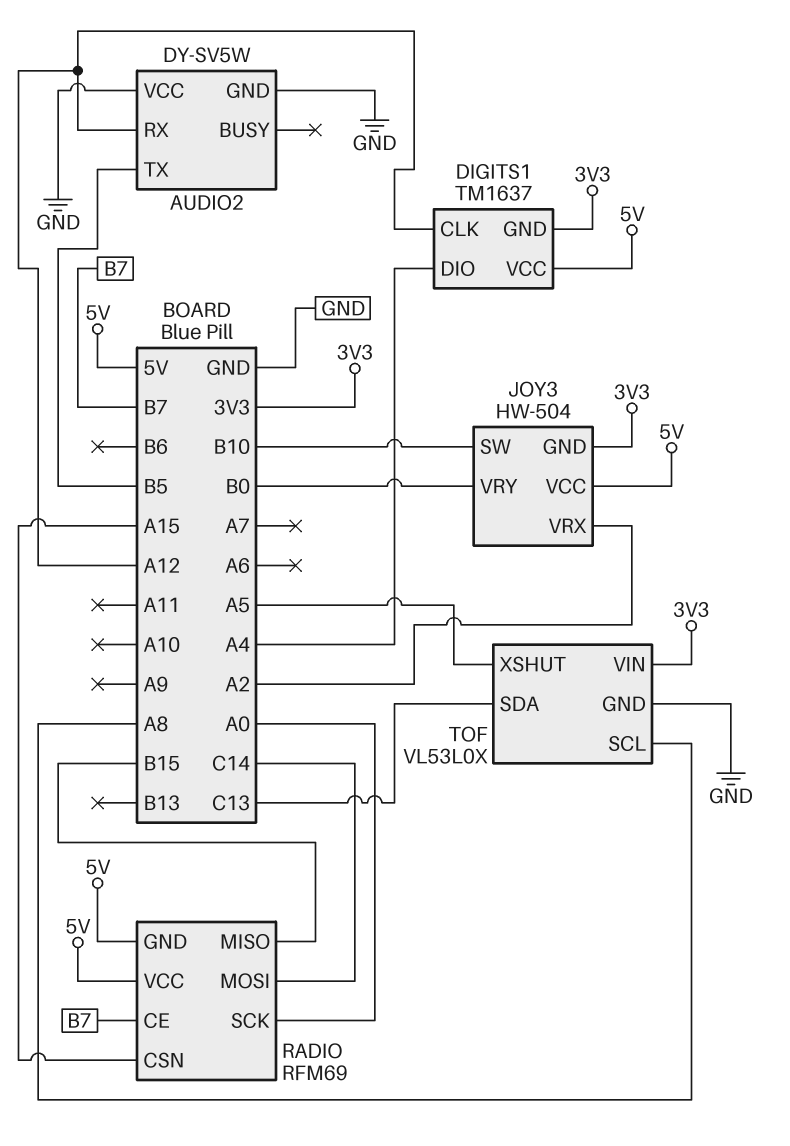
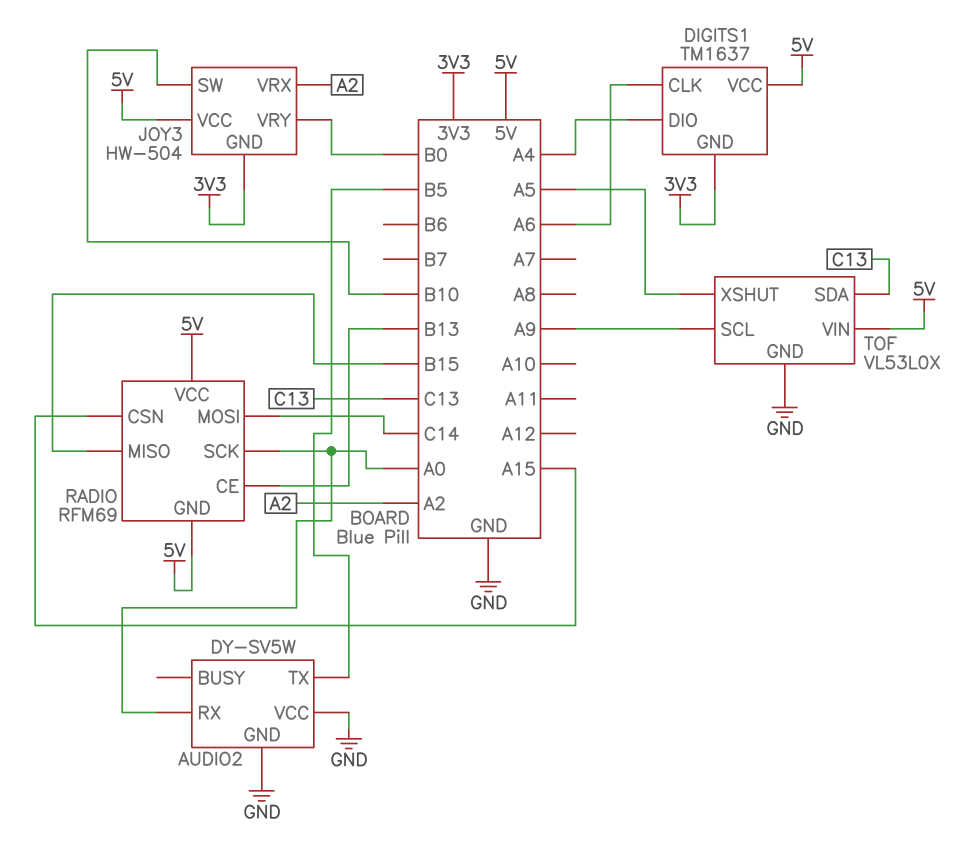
AUDIO2 pin RX: A12 -> A0
DIGITS1 pin CLK: A12 -> A6
RADIO pin CE: B7 -> B13
TOF pin SCL: A8 -> A9
TOF pin VIN: 3V3 -> 5V

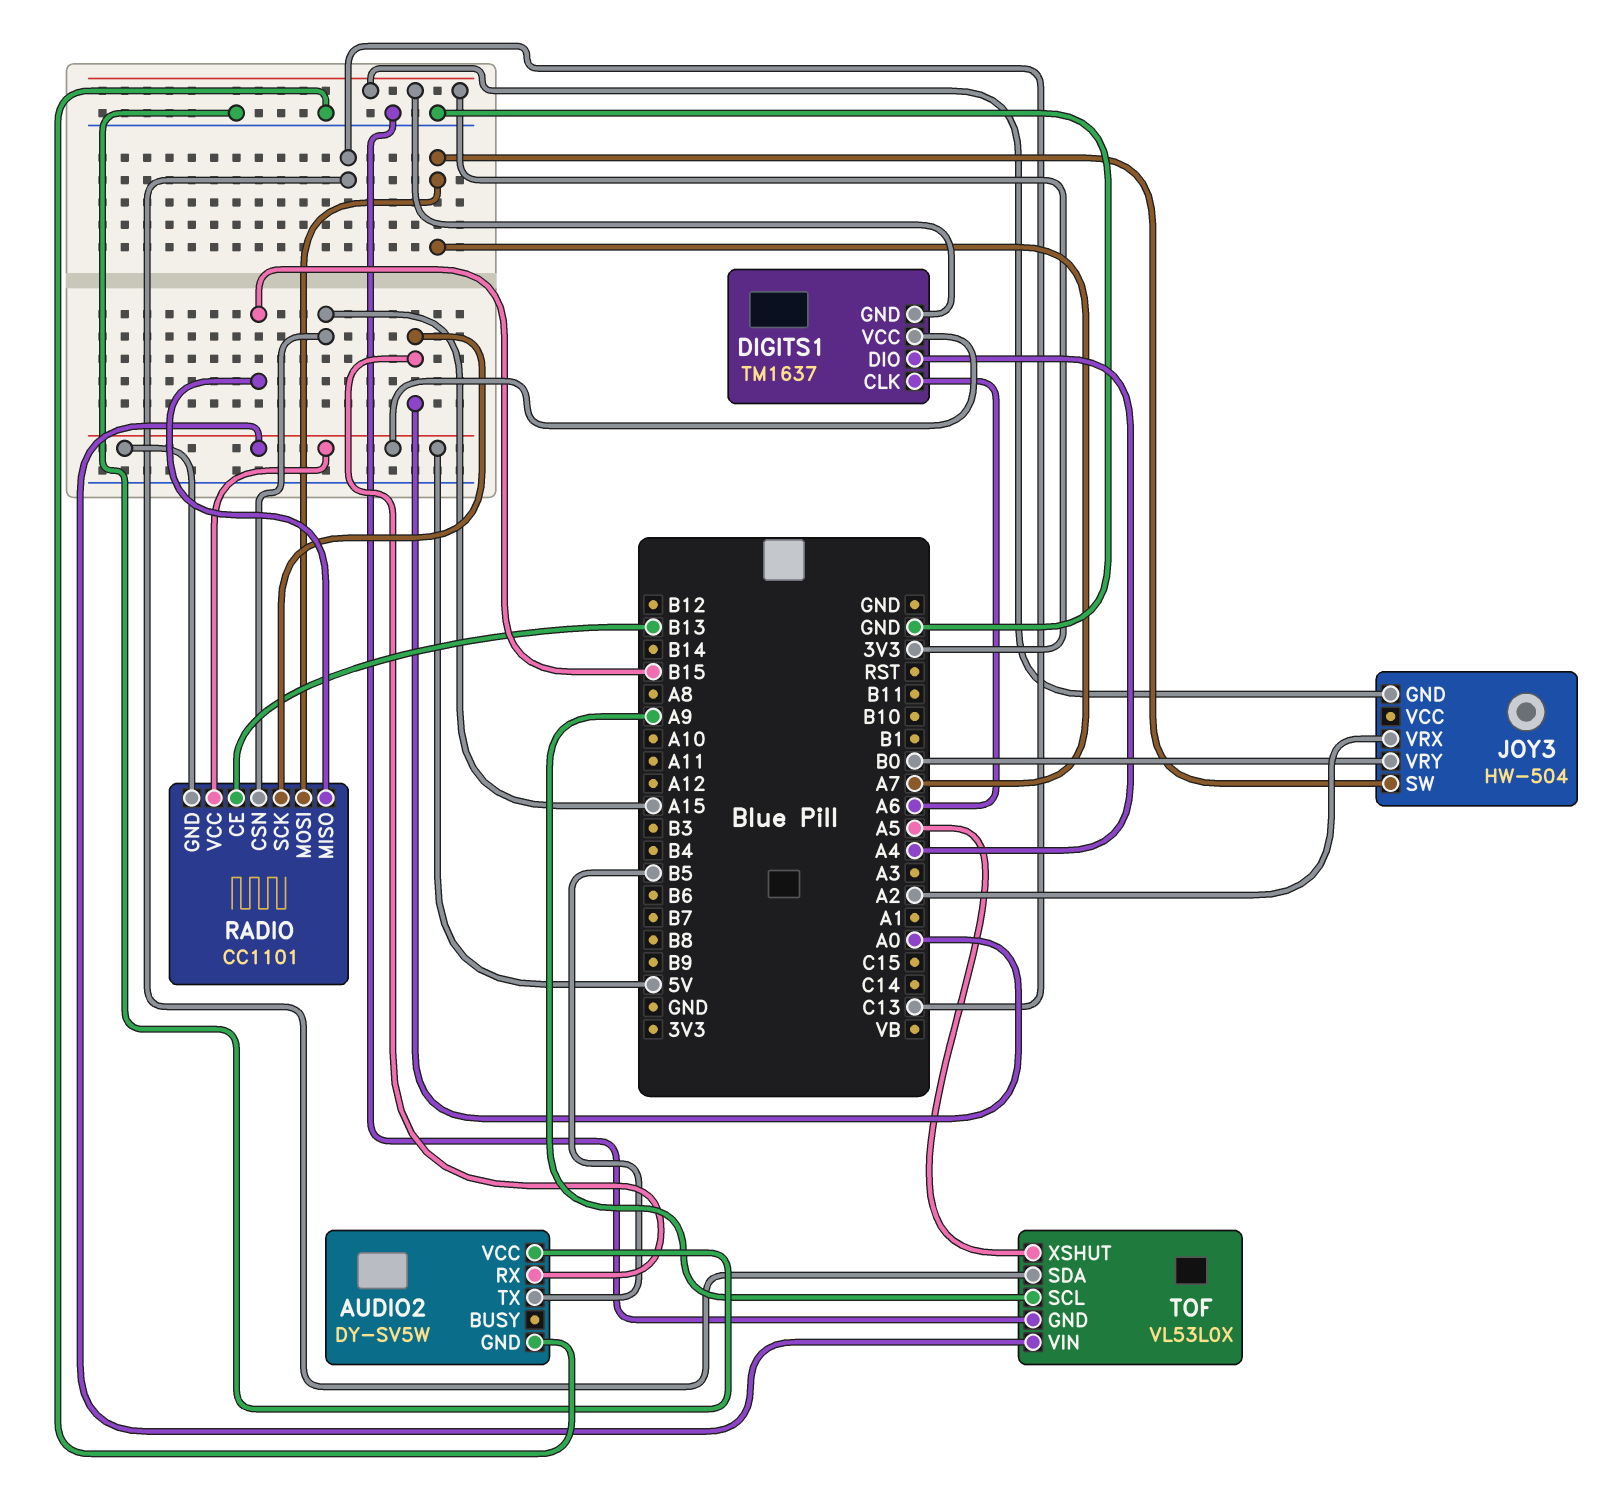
JOY3 pin SW: B10 -> A7
JOY3 pin VCC: 5V -> none
RADIO: RFM69 -> CC1101
RADIO pin MOSI: C14 -> A7

